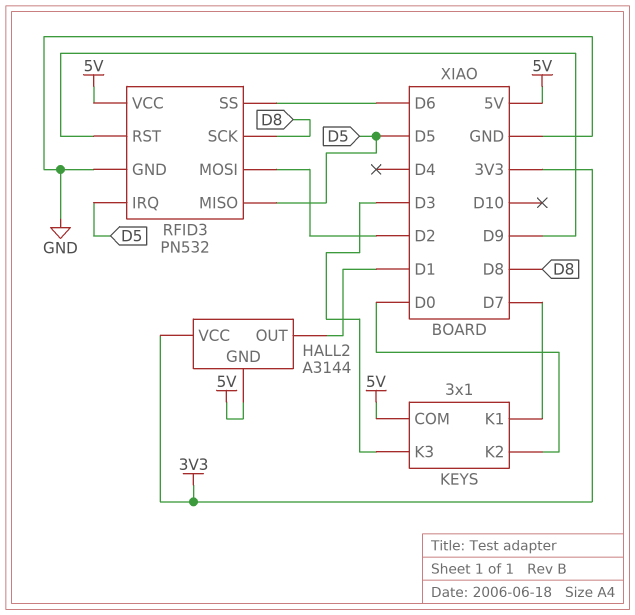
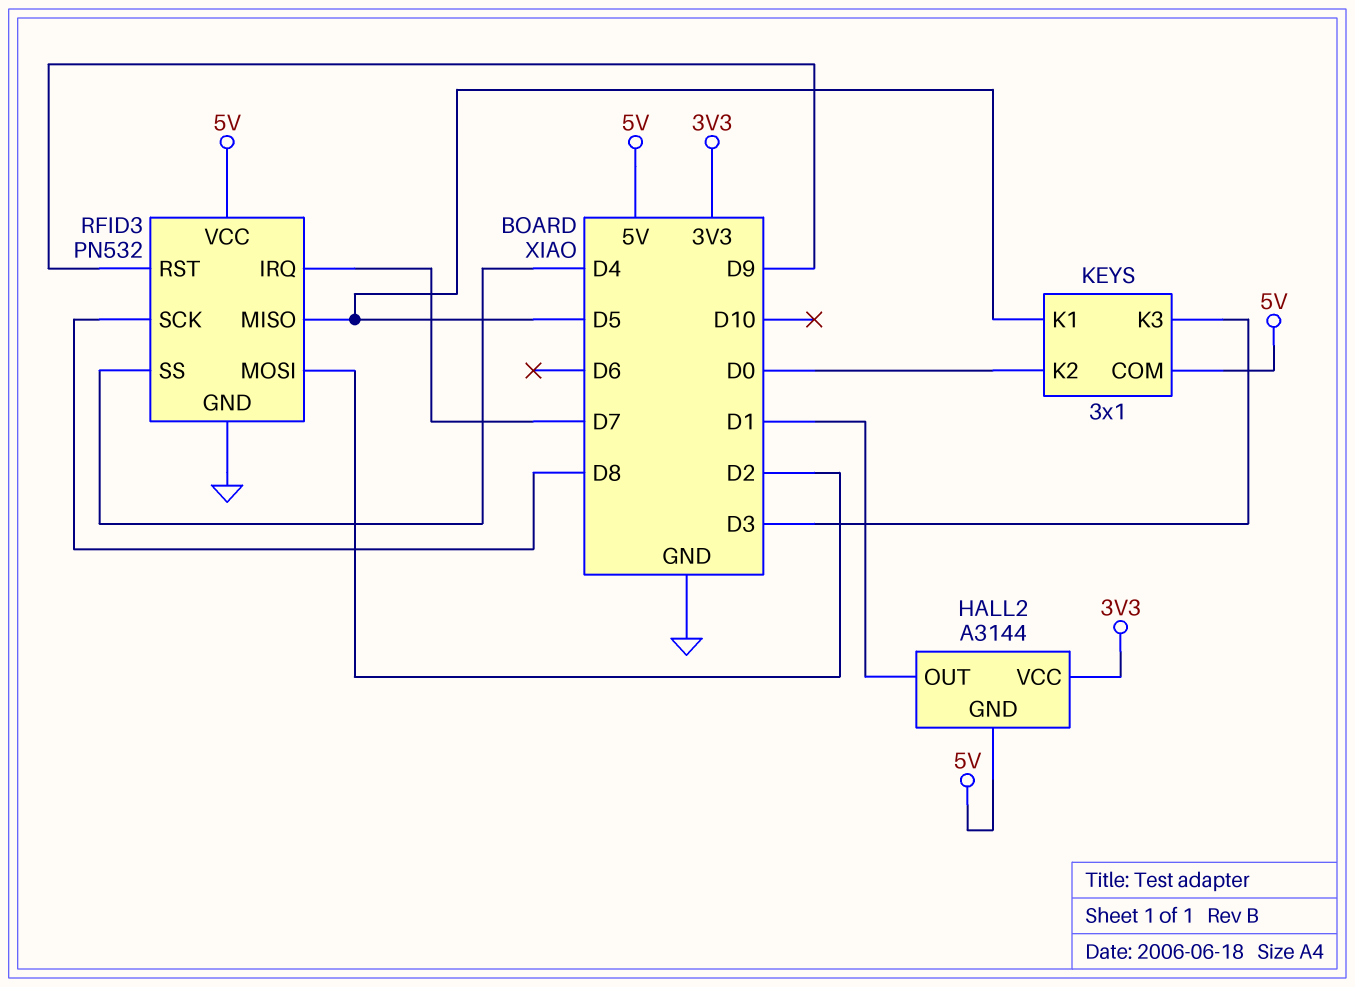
KEYS pin K1: D7 -> D5
RFID3 pin IRQ: D5 -> D7
RFID3 pin SS: D6 -> D4

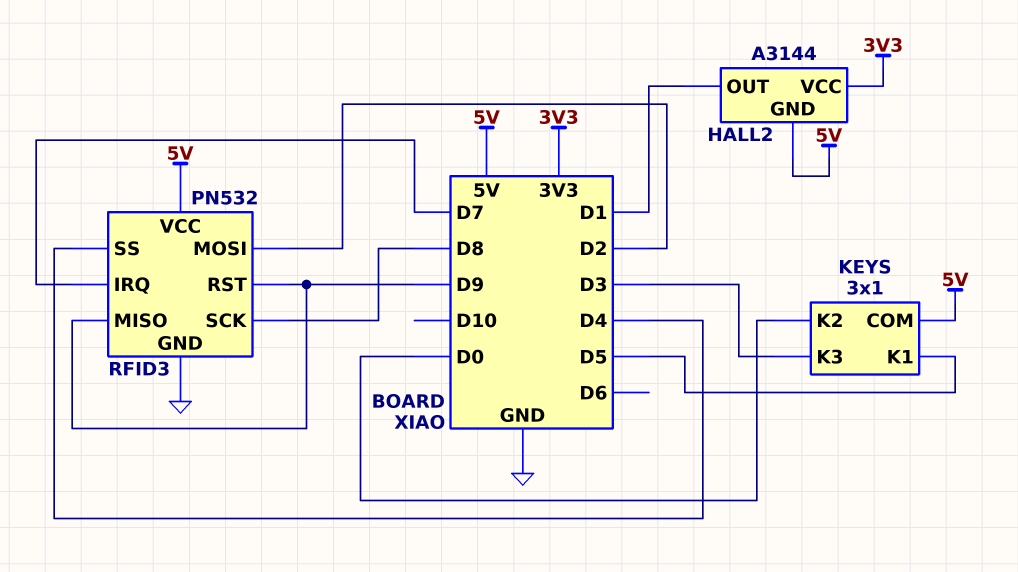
RFID3 pin MISO: D5 -> D9

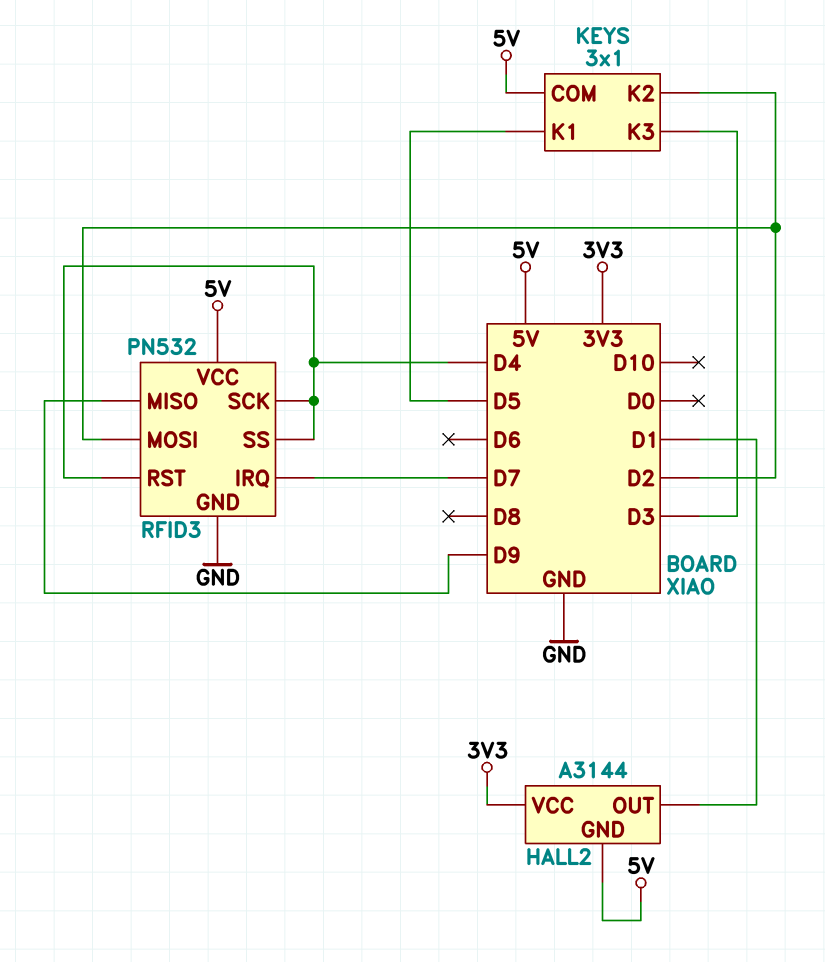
KEYS pin K2: D0 -> D2
RFID3 pin RST: D9 -> D4
RFID3 pin SCK: D8 -> D4

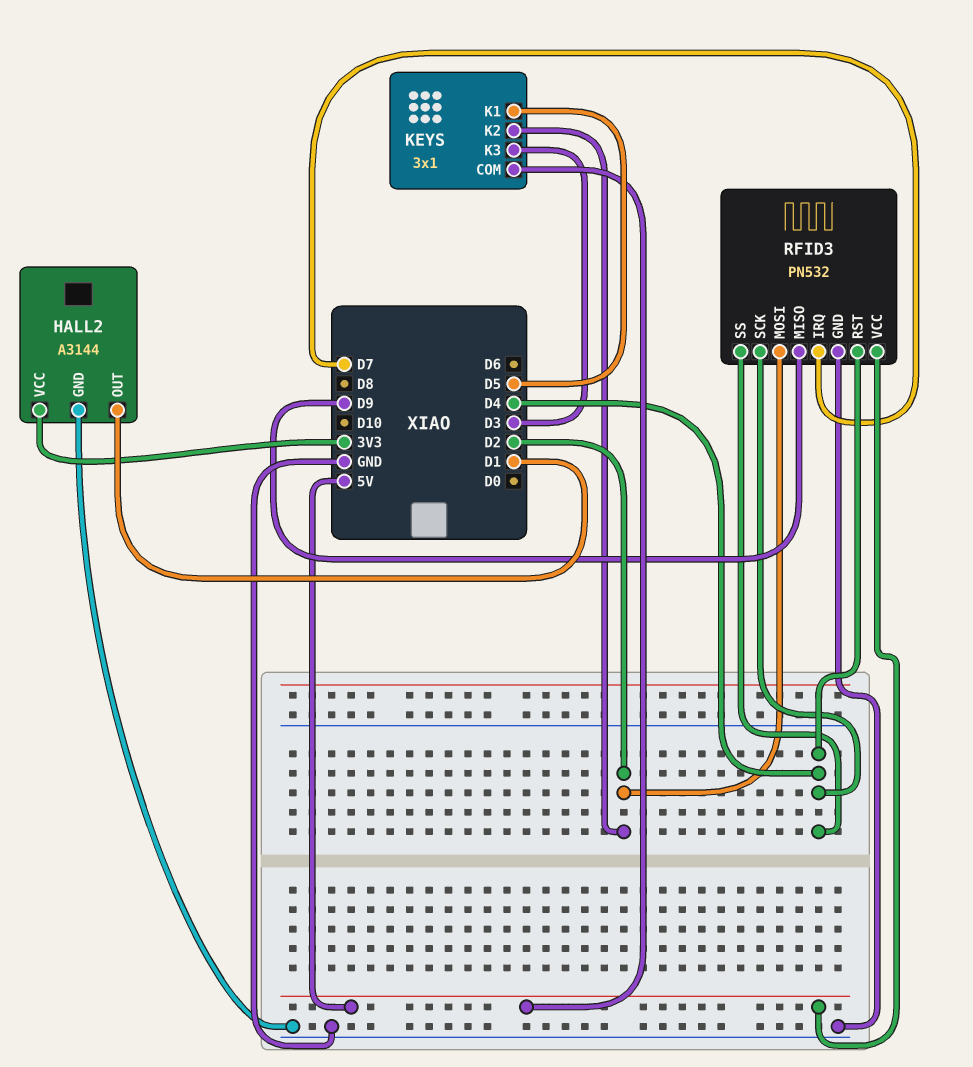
HALL2 pin GND: 5V -> GND

